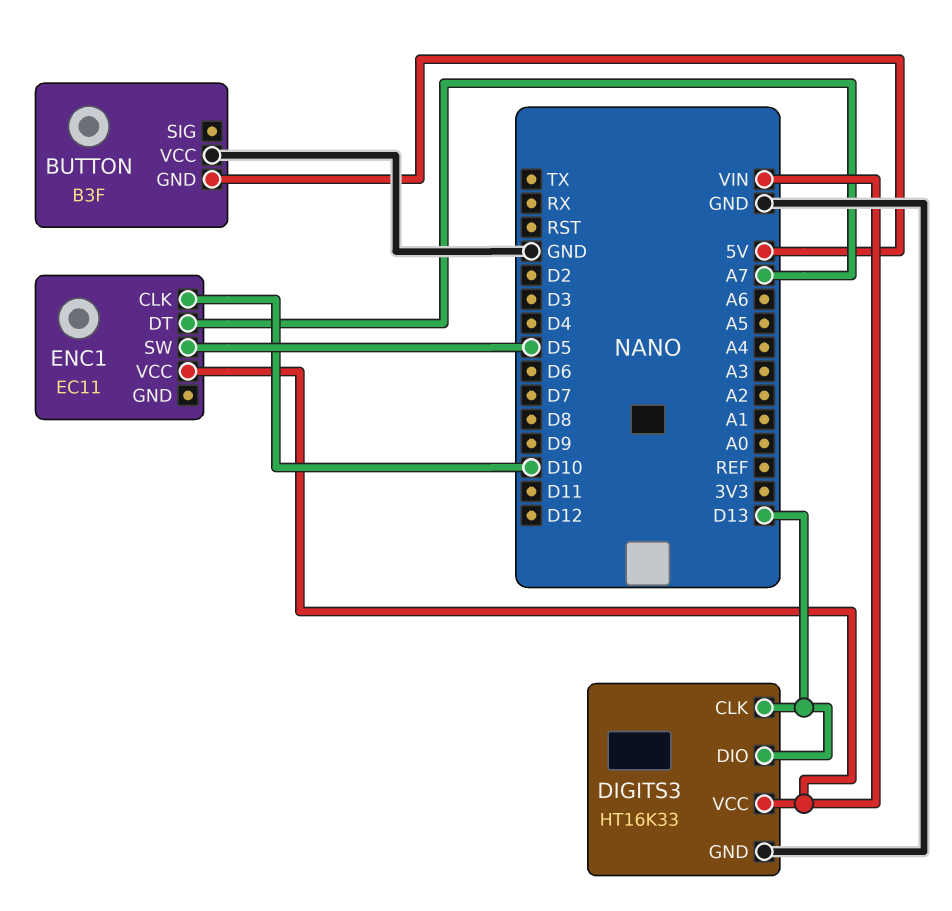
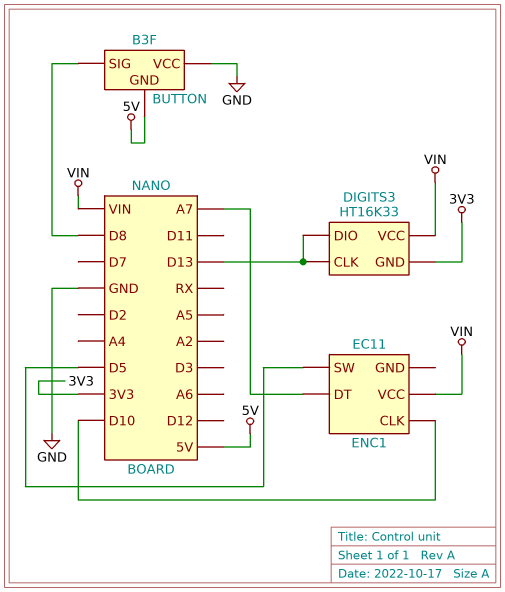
BUTTON pin SIG: none -> D8
DIGITS3 pin GND: GND -> 3V3

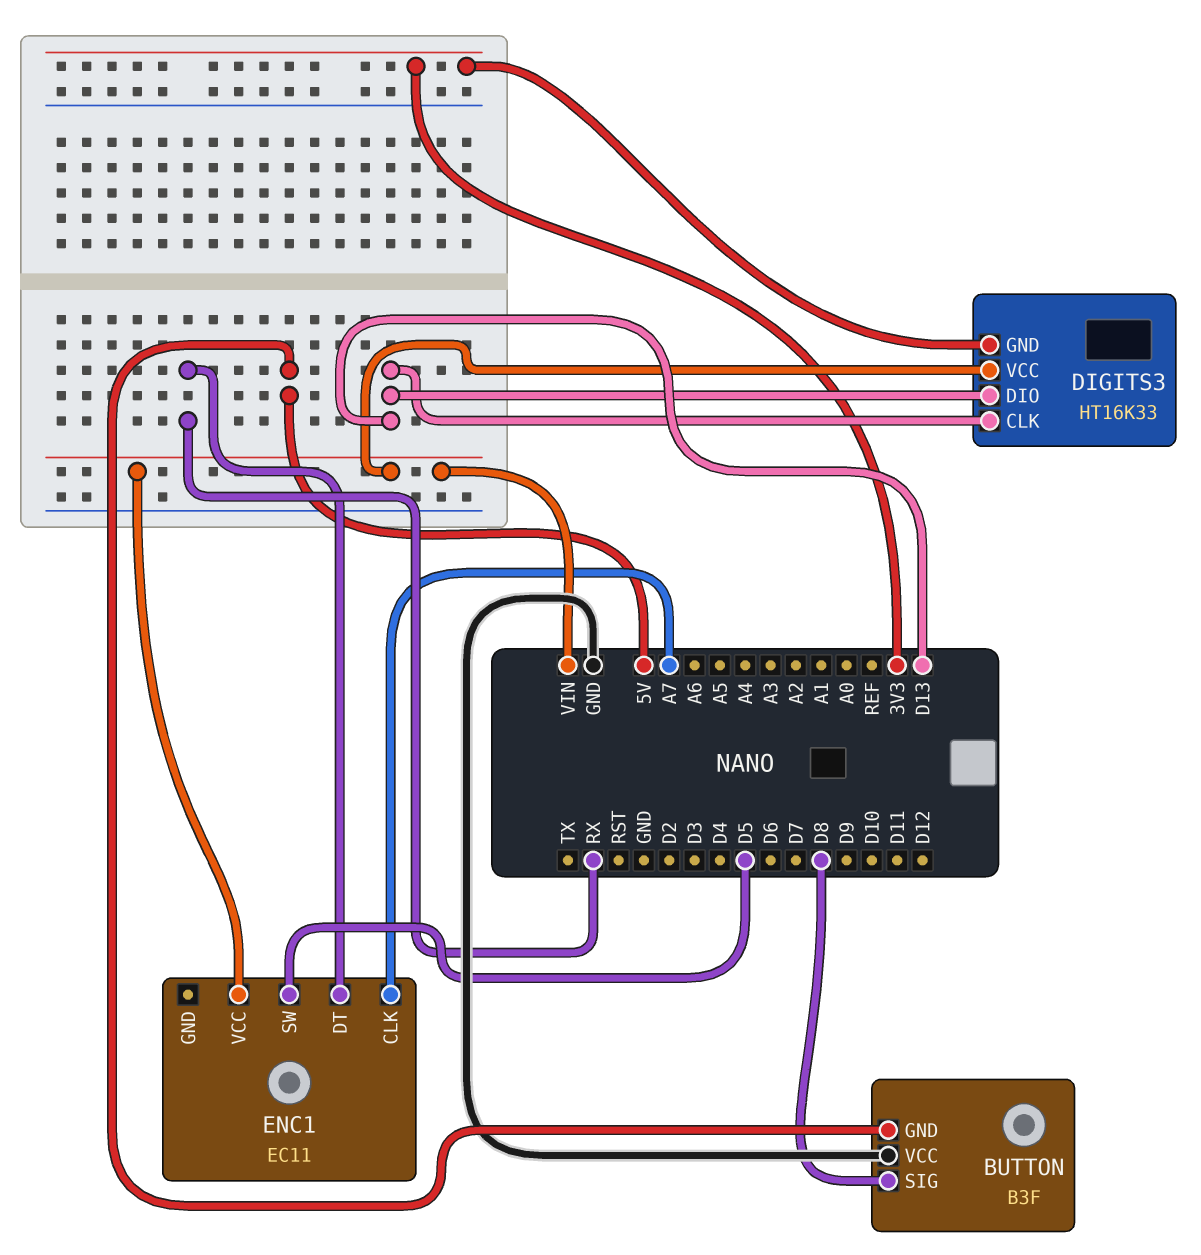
ENC1 pin CLK: D10 -> A7
ENC1 pin DT: A7 -> RX

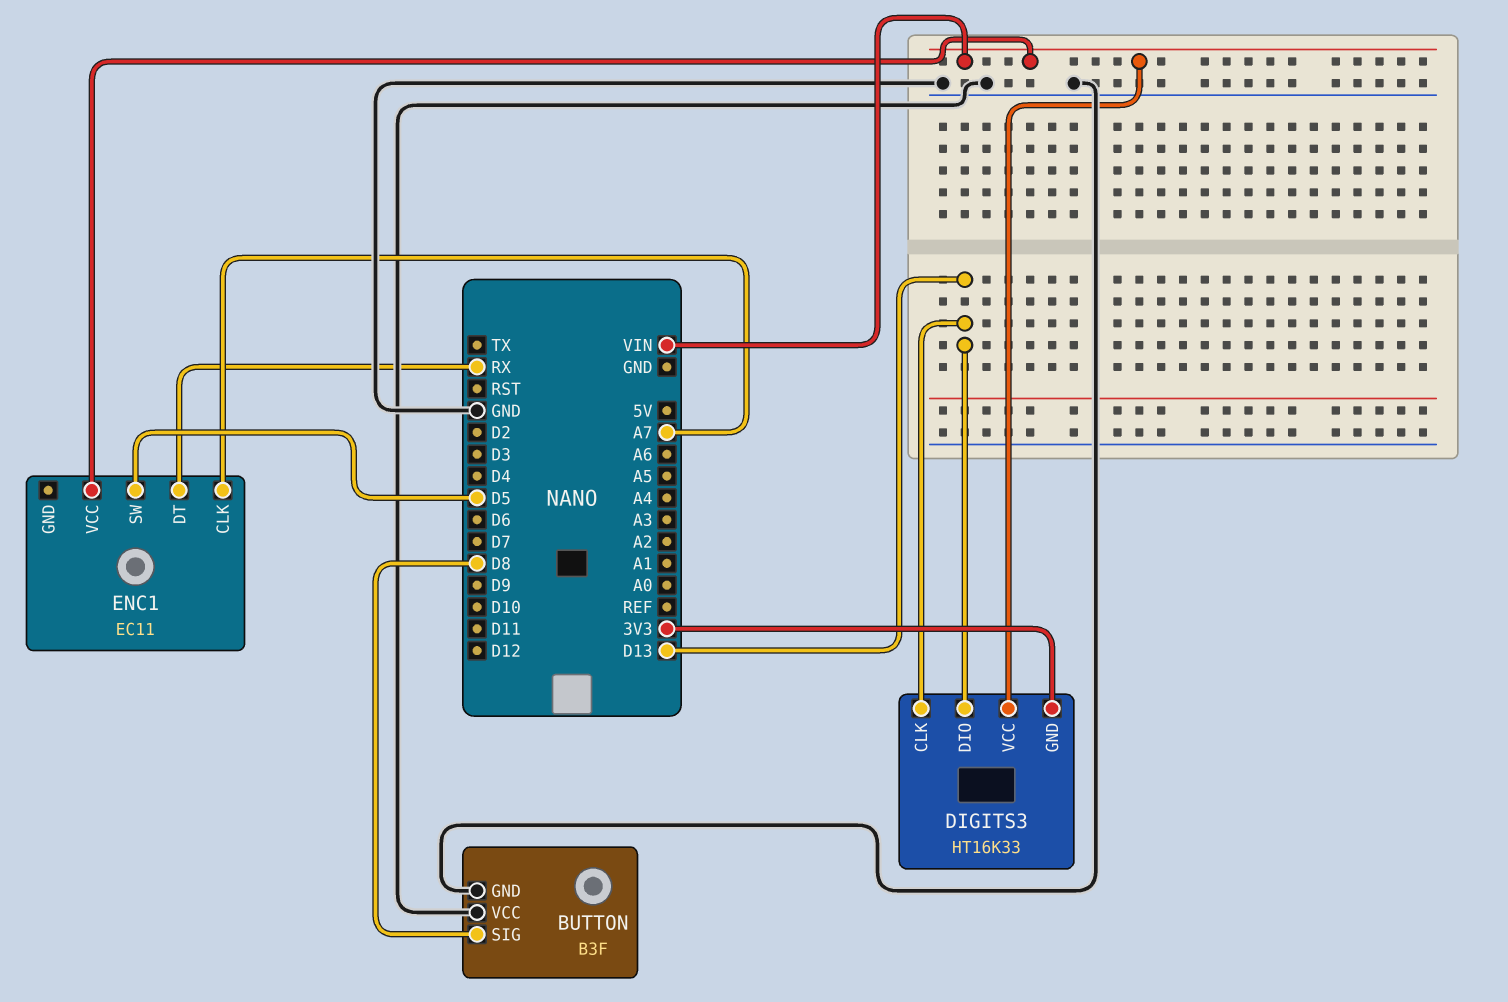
BUTTON pin GND: 5V -> GND

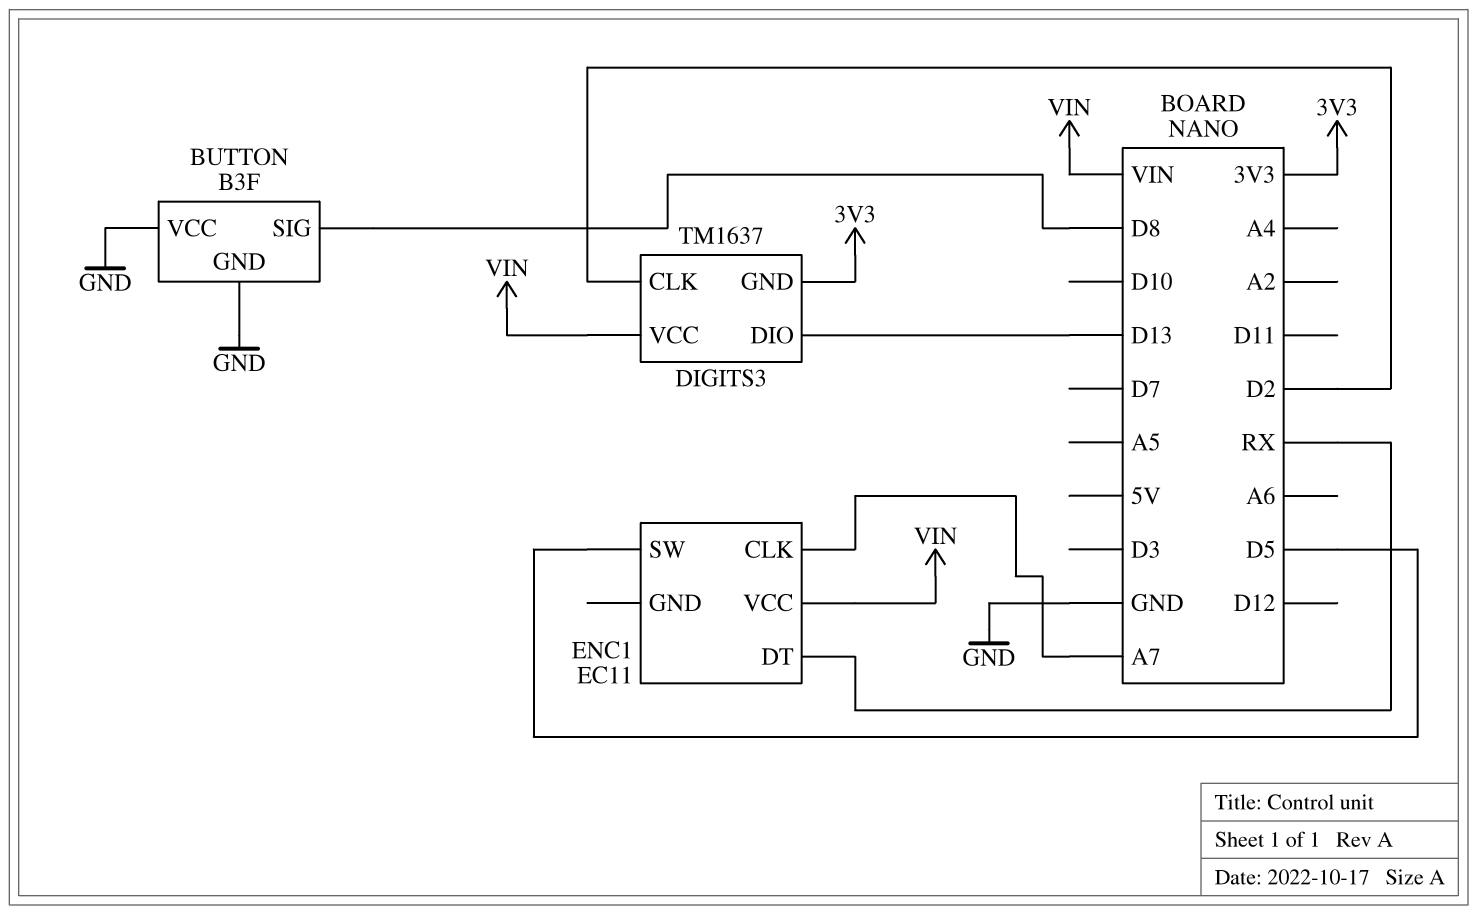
DIGITS3: HT16K33 -> TM1637
DIGITS3 pin CLK: D13 -> D2

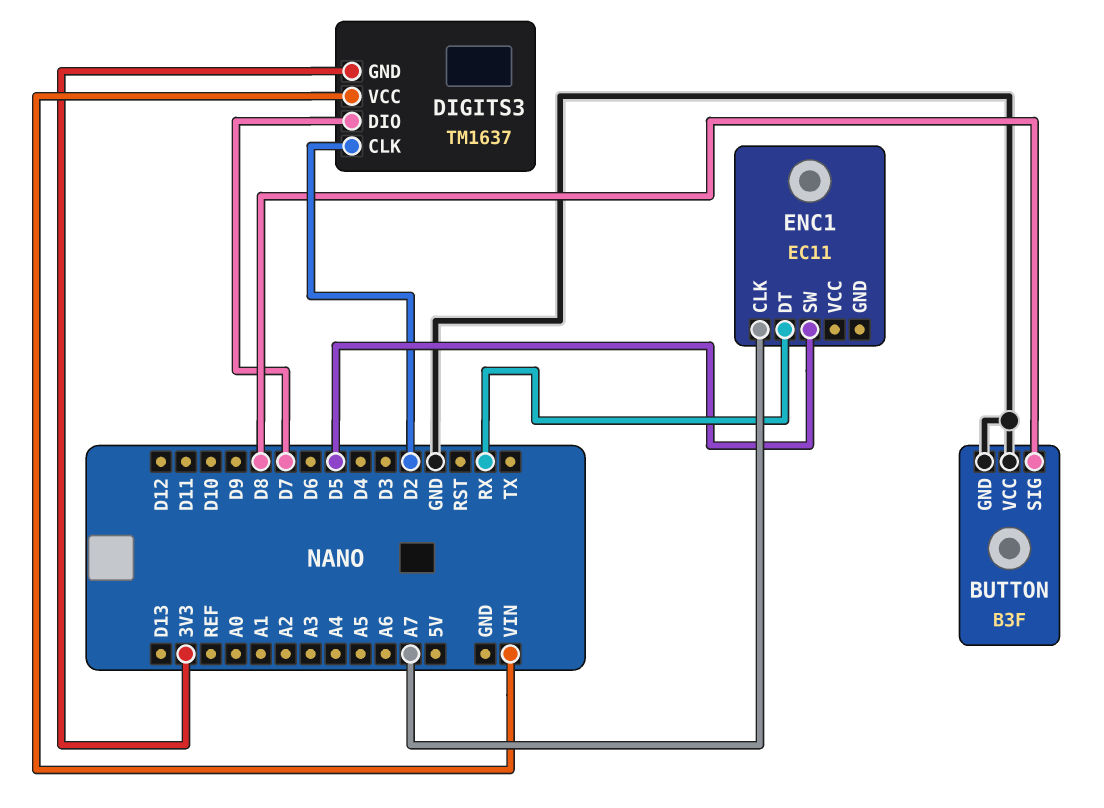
DIGITS3 pin DIO: D13 -> D7
ENC1 pin VCC: VIN -> none

